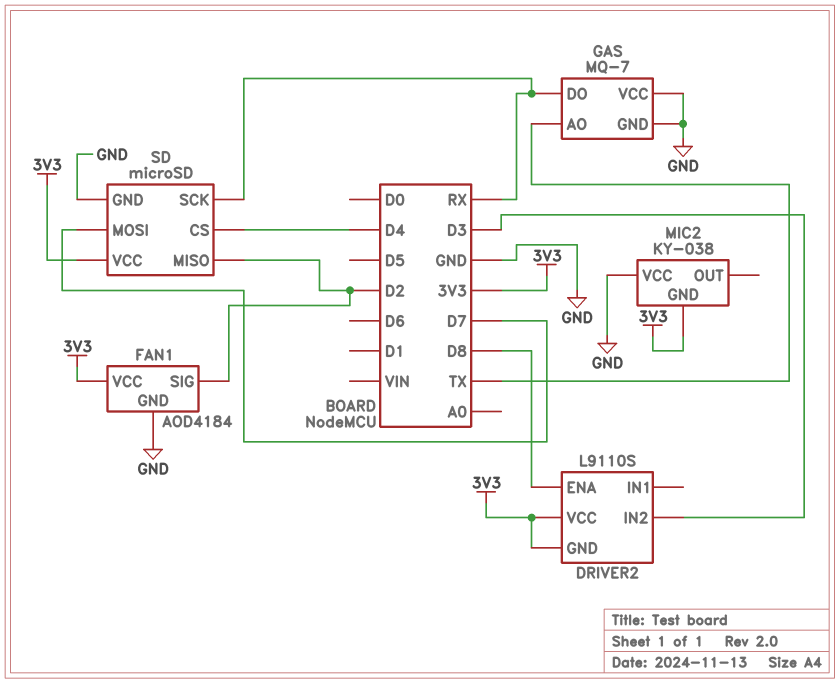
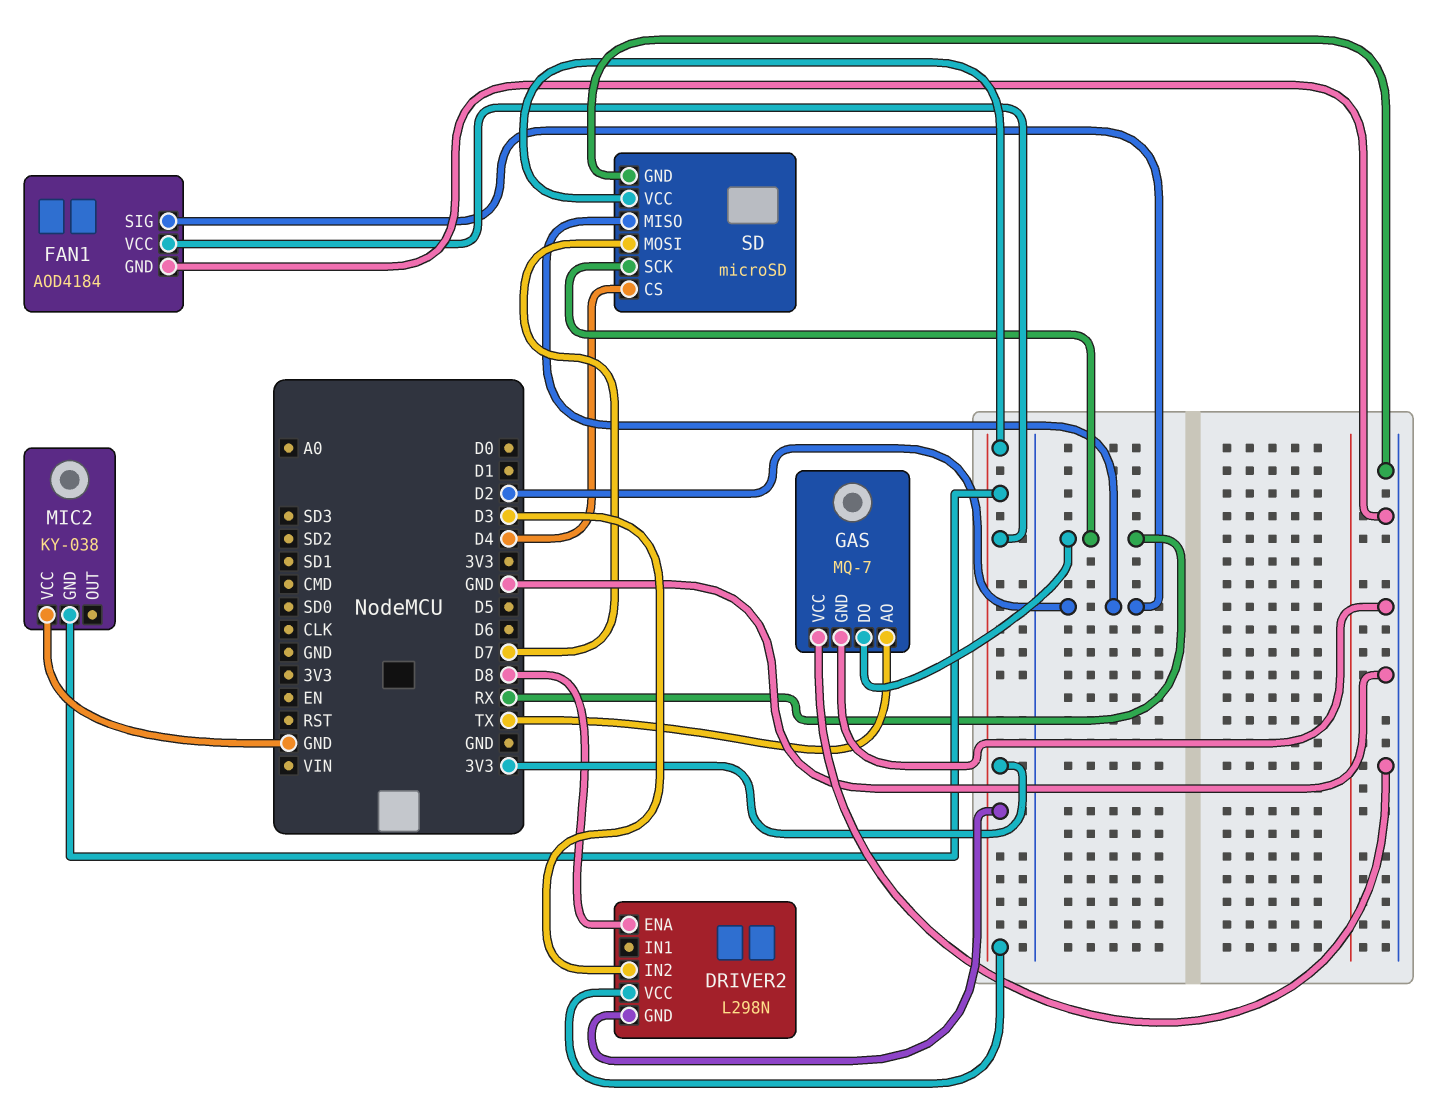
DRIVER2: L9110S -> L298N

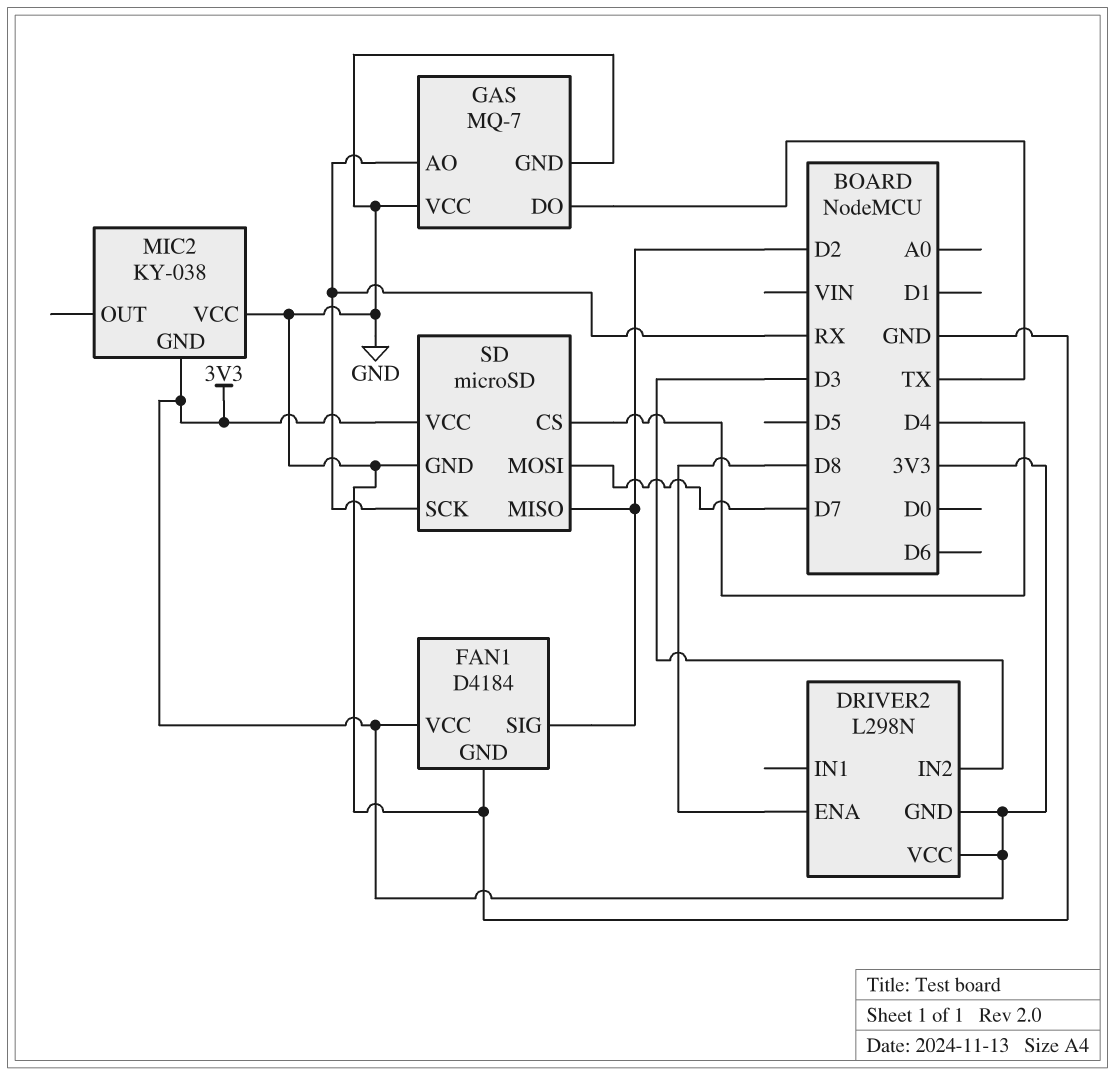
FAN1: AOD4184 -> D4184
GAS pin AO: TX -> RX
GAS pin DO: RX -> TX

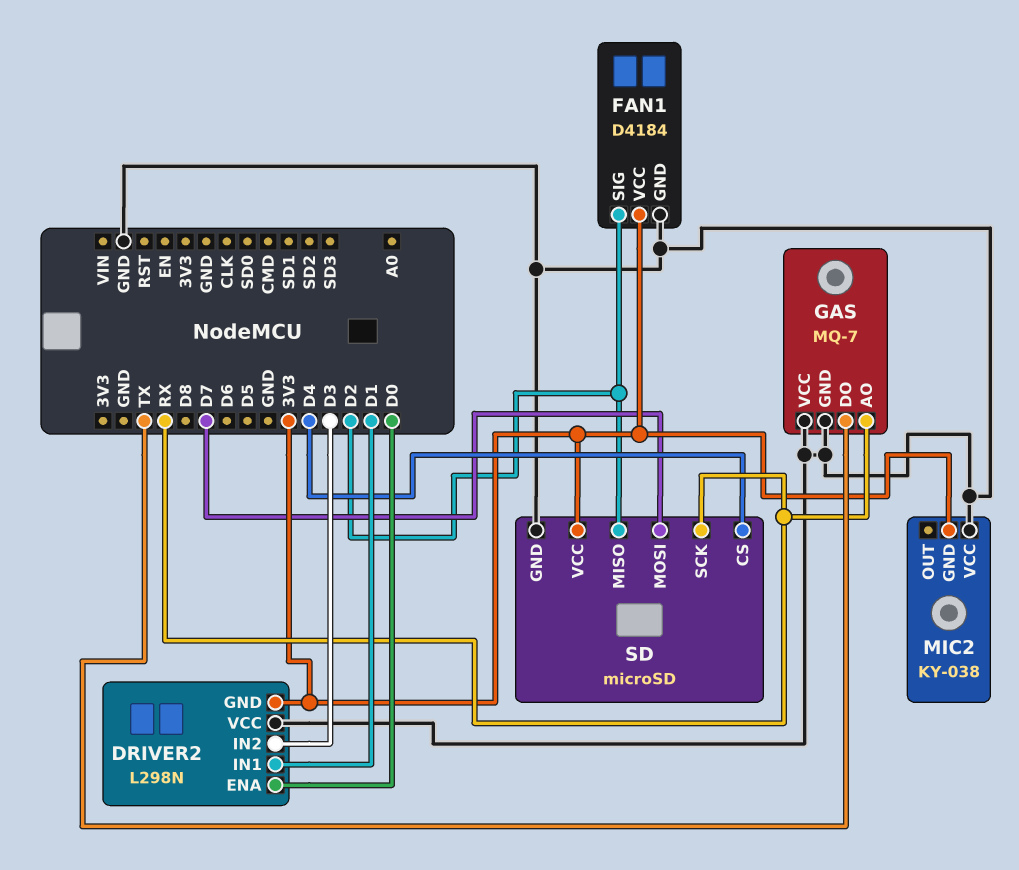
DRIVER2 pin ENA: D8 -> D0
DRIVER2 pin IN1: none -> D1
DRIVER2 pin VCC: 3V3 -> GND

